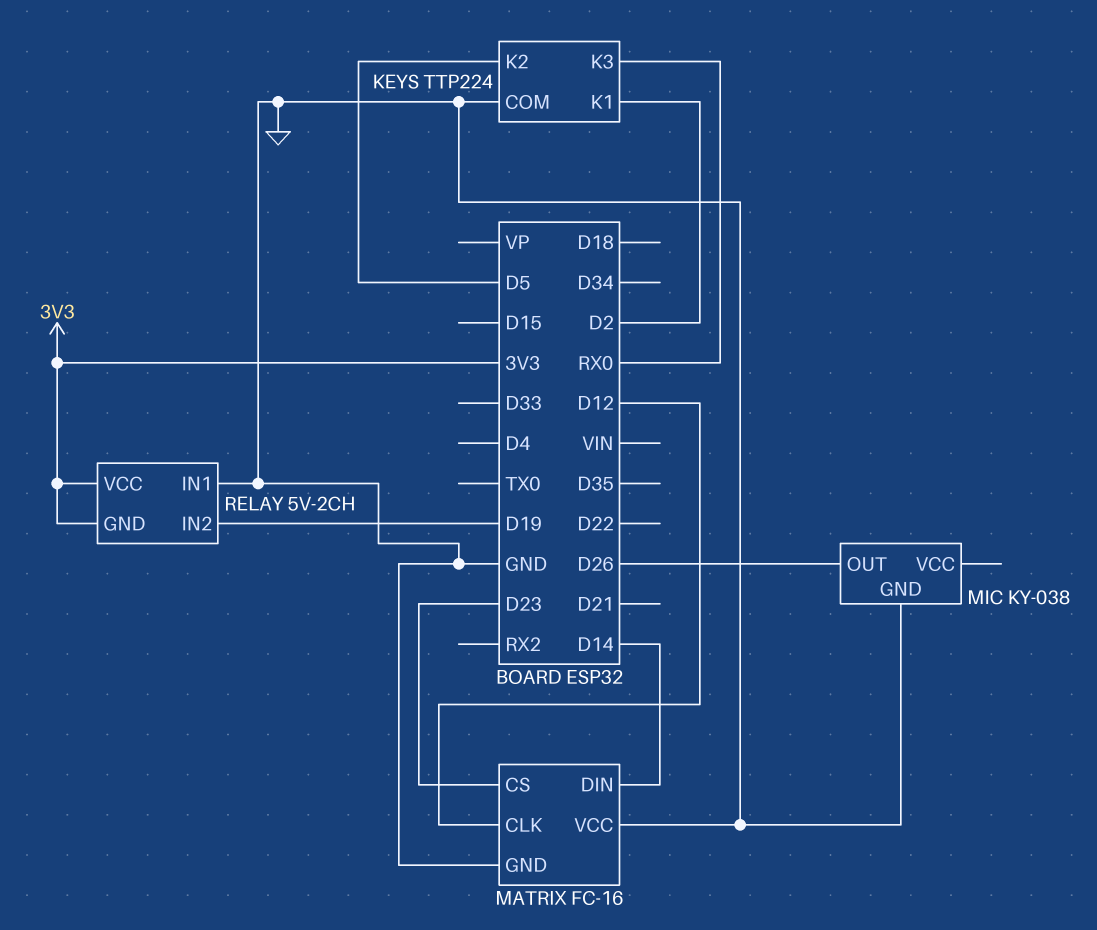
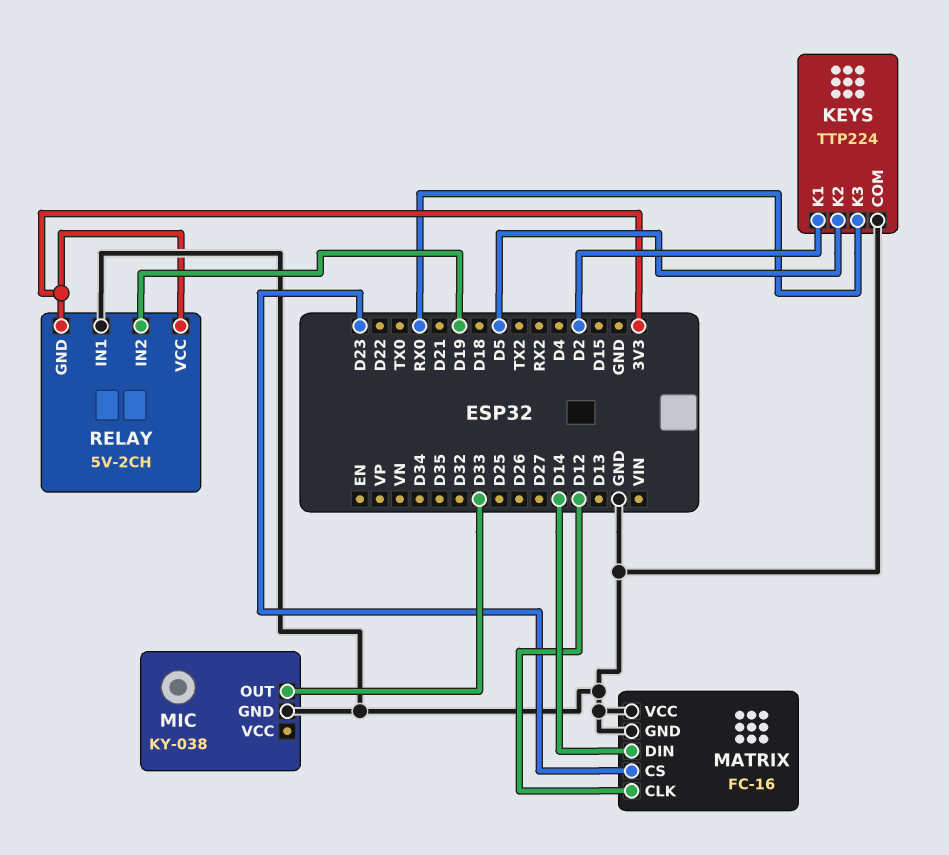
MIC pin OUT: D26 -> D33

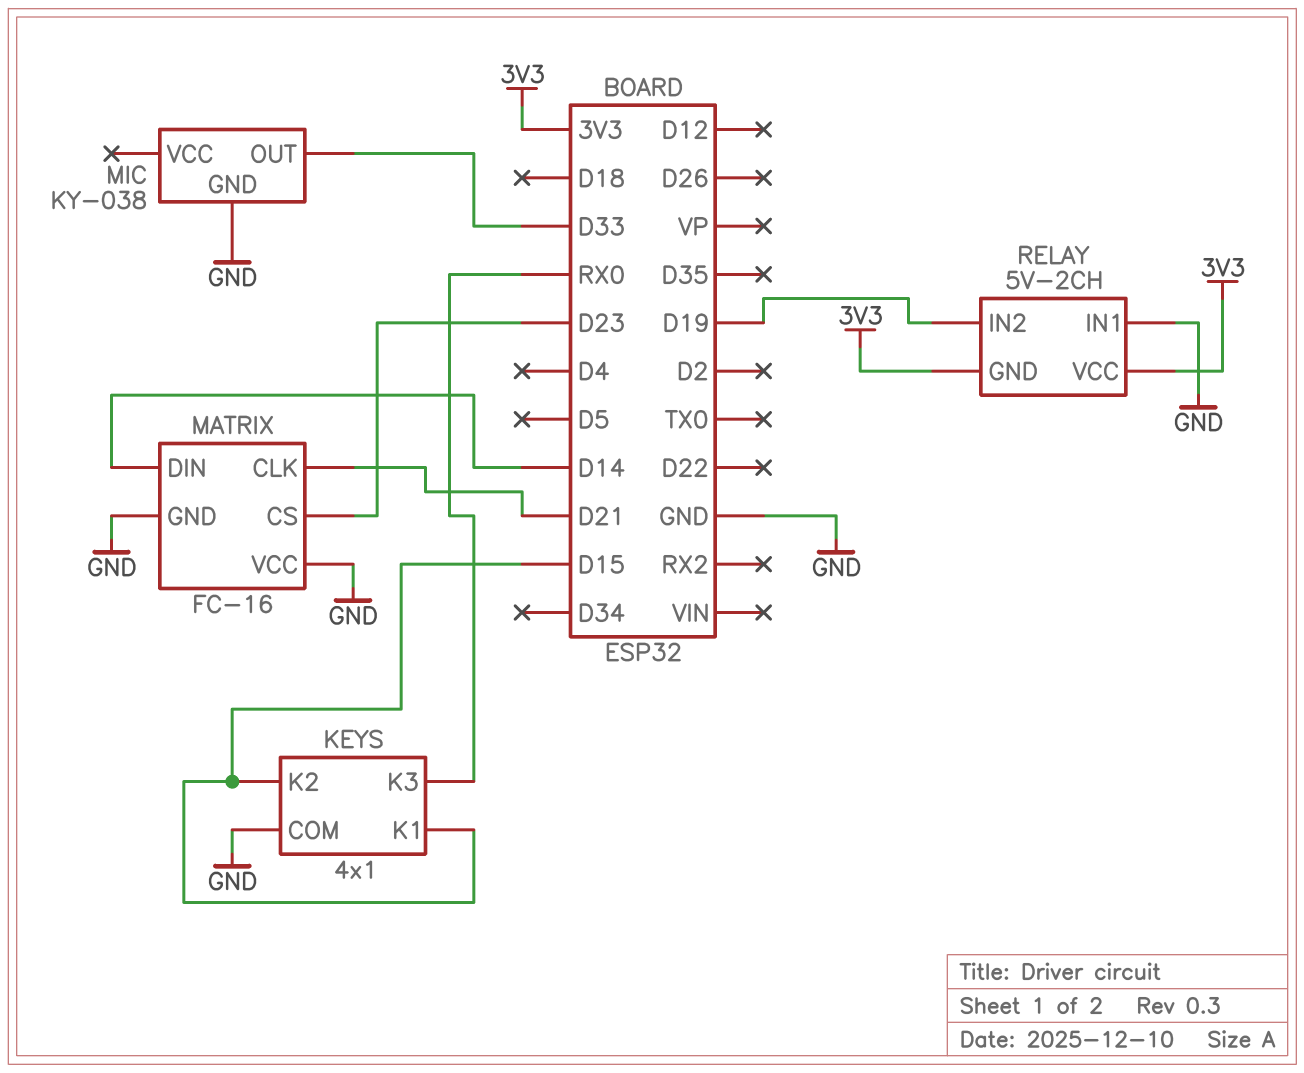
KEYS: TTP224 -> 4x1
KEYS pin K1: D2 -> D15
KEYS pin K2: D5 -> D15
MATRIX pin CLK: D12 -> D21

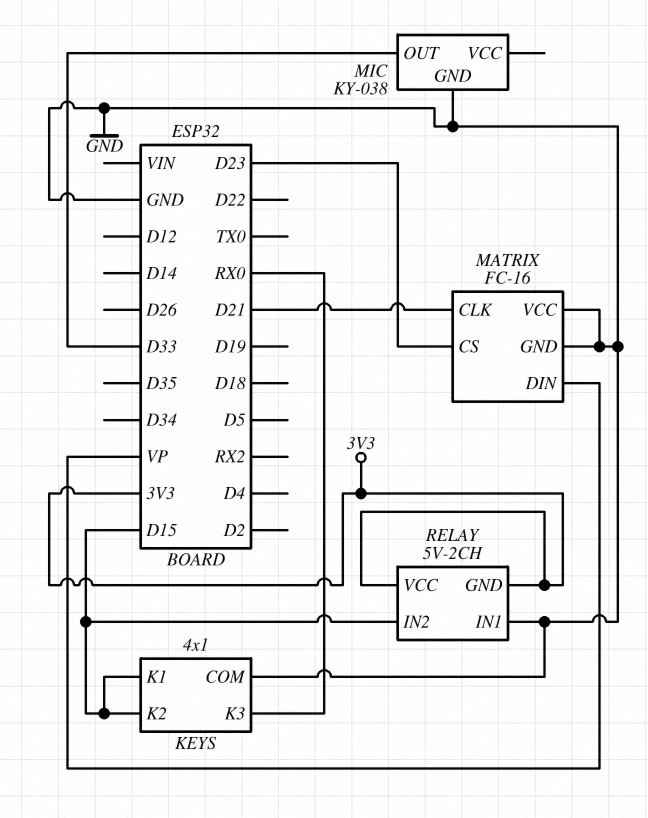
MATRIX pin DIN: D14 -> VP
RELAY pin IN2: D19 -> D15

